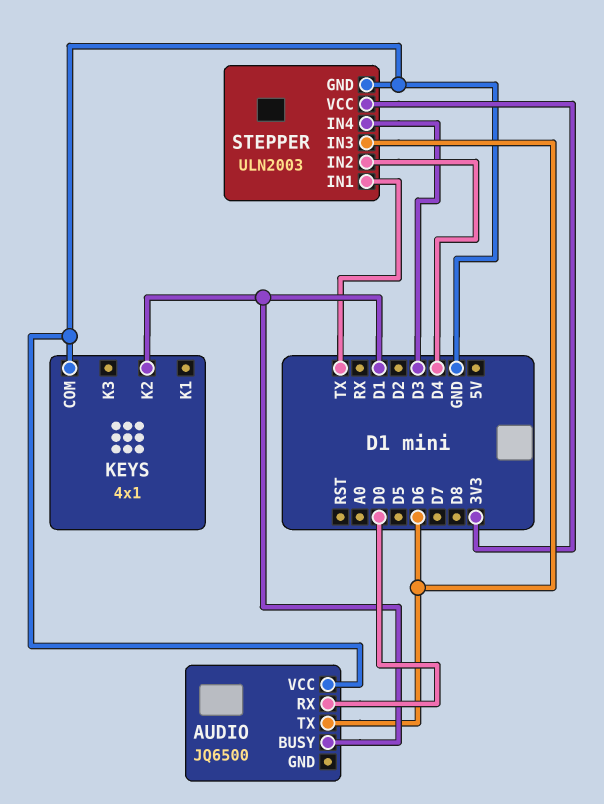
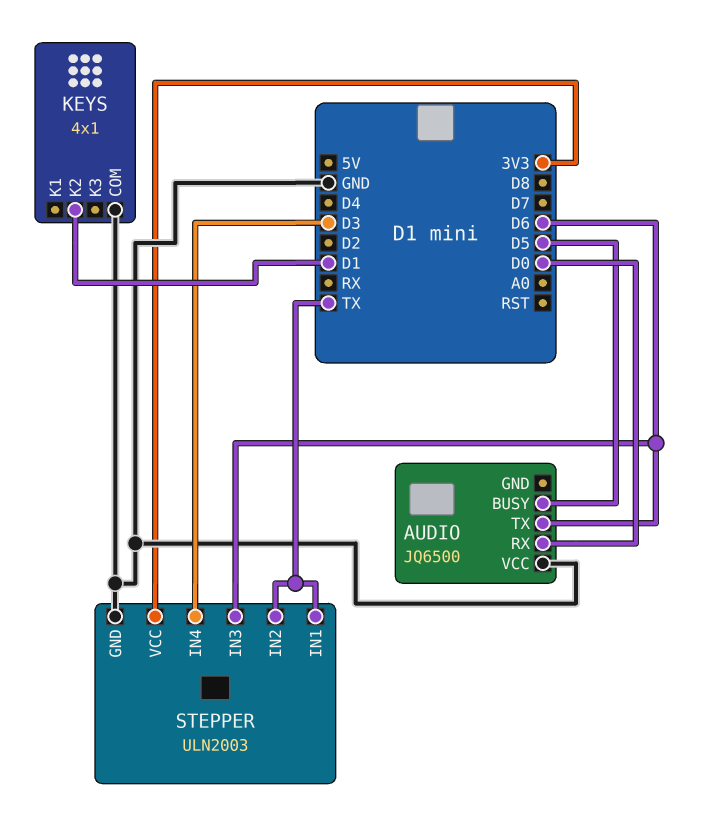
AUDIO pin BUSY: D1 -> D5
STEPPER pin IN2: D4 -> TX

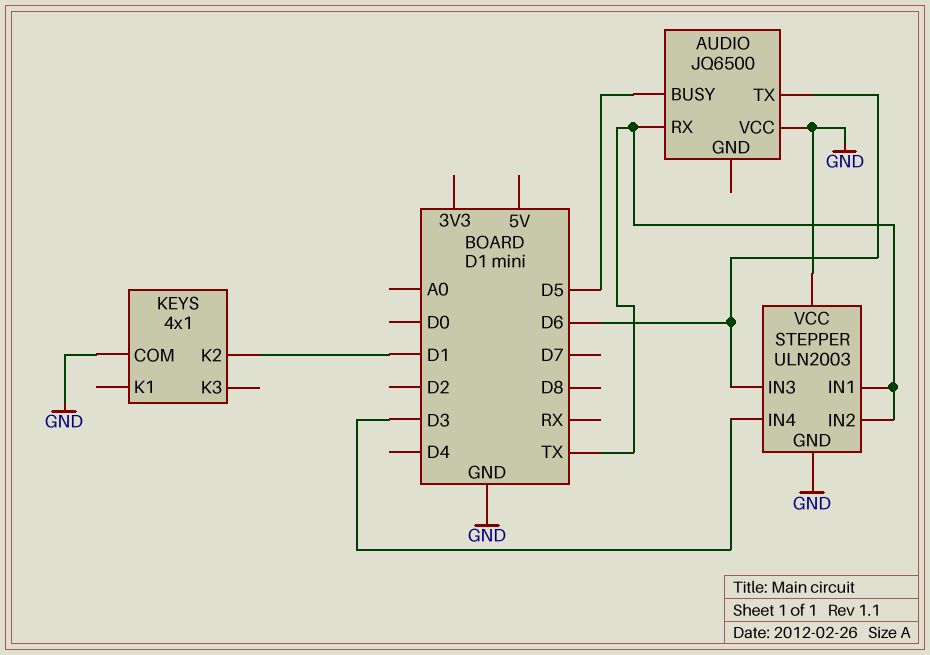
AUDIO pin RX: D0 -> TX
STEPPER pin VCC: 3V3 -> GND

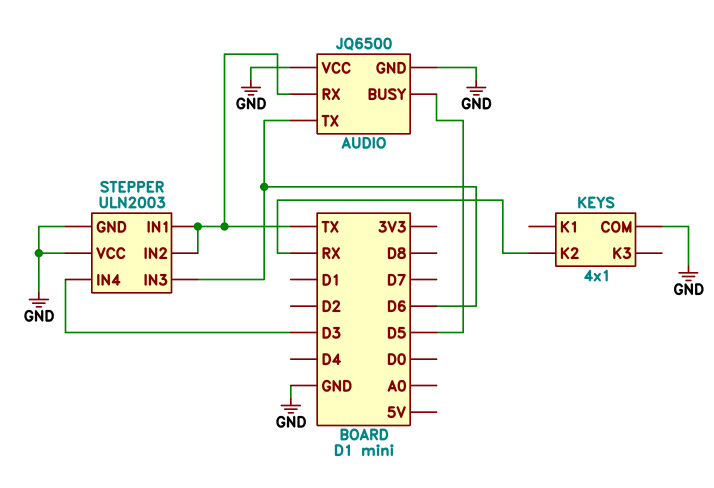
AUDIO pin GND: none -> GND
KEYS pin K2: D1 -> RX

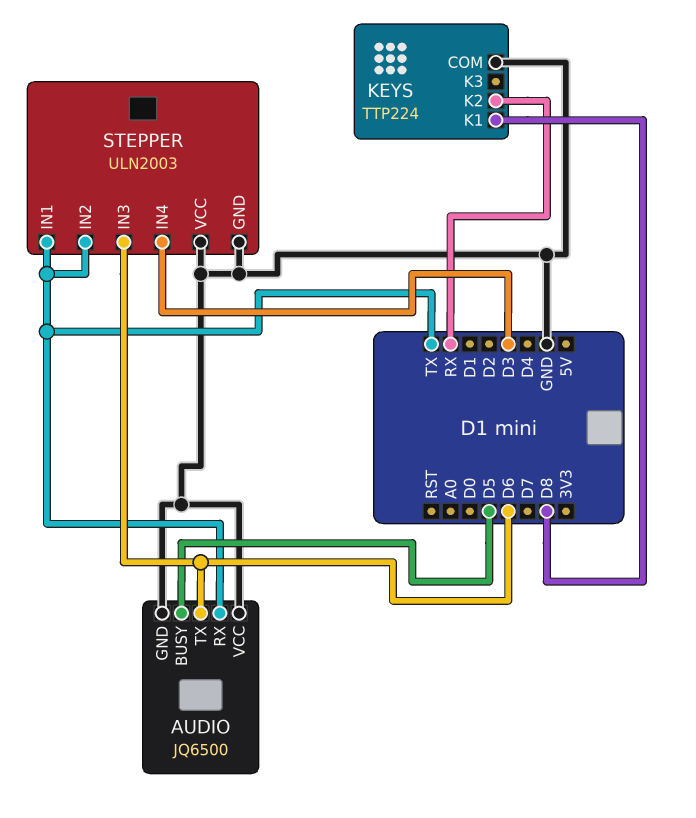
KEYS: 4x1 -> TTP224
KEYS pin K1: none -> D8

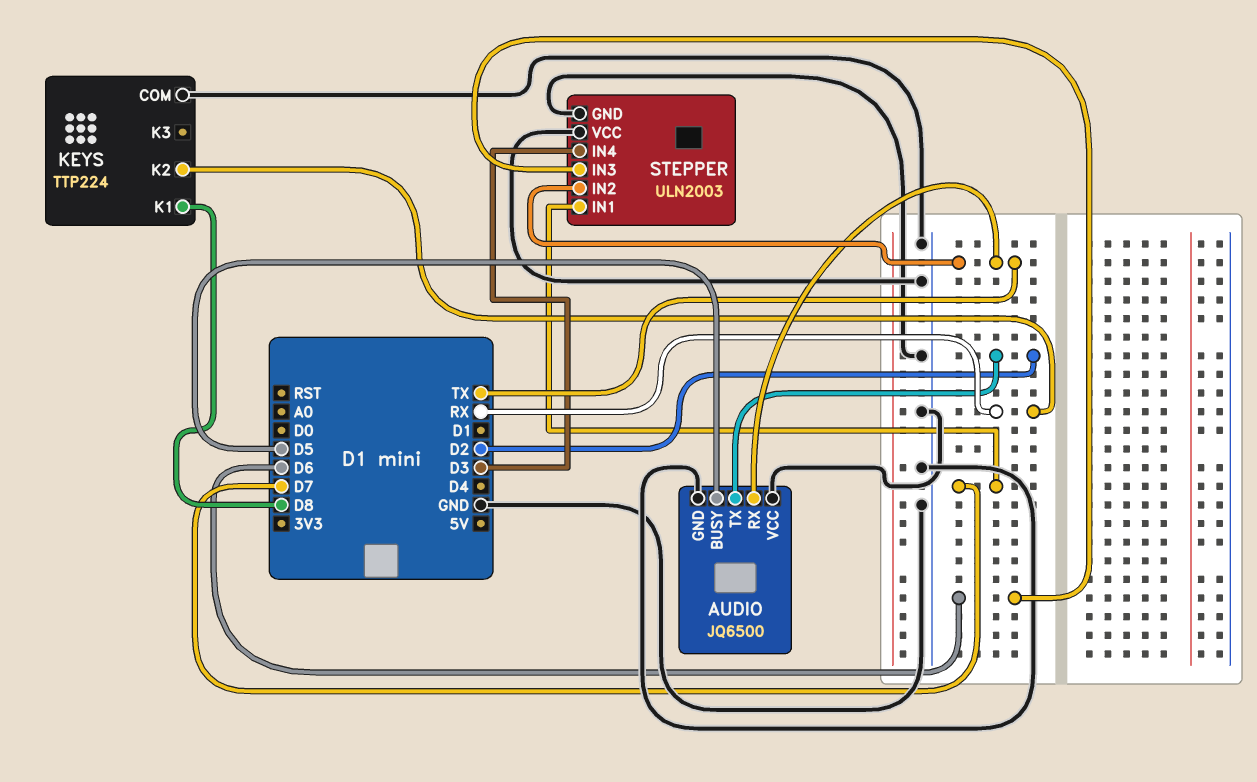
AUDIO pin TX: D6 -> D2
STEPPER pin IN1: TX -> D7

